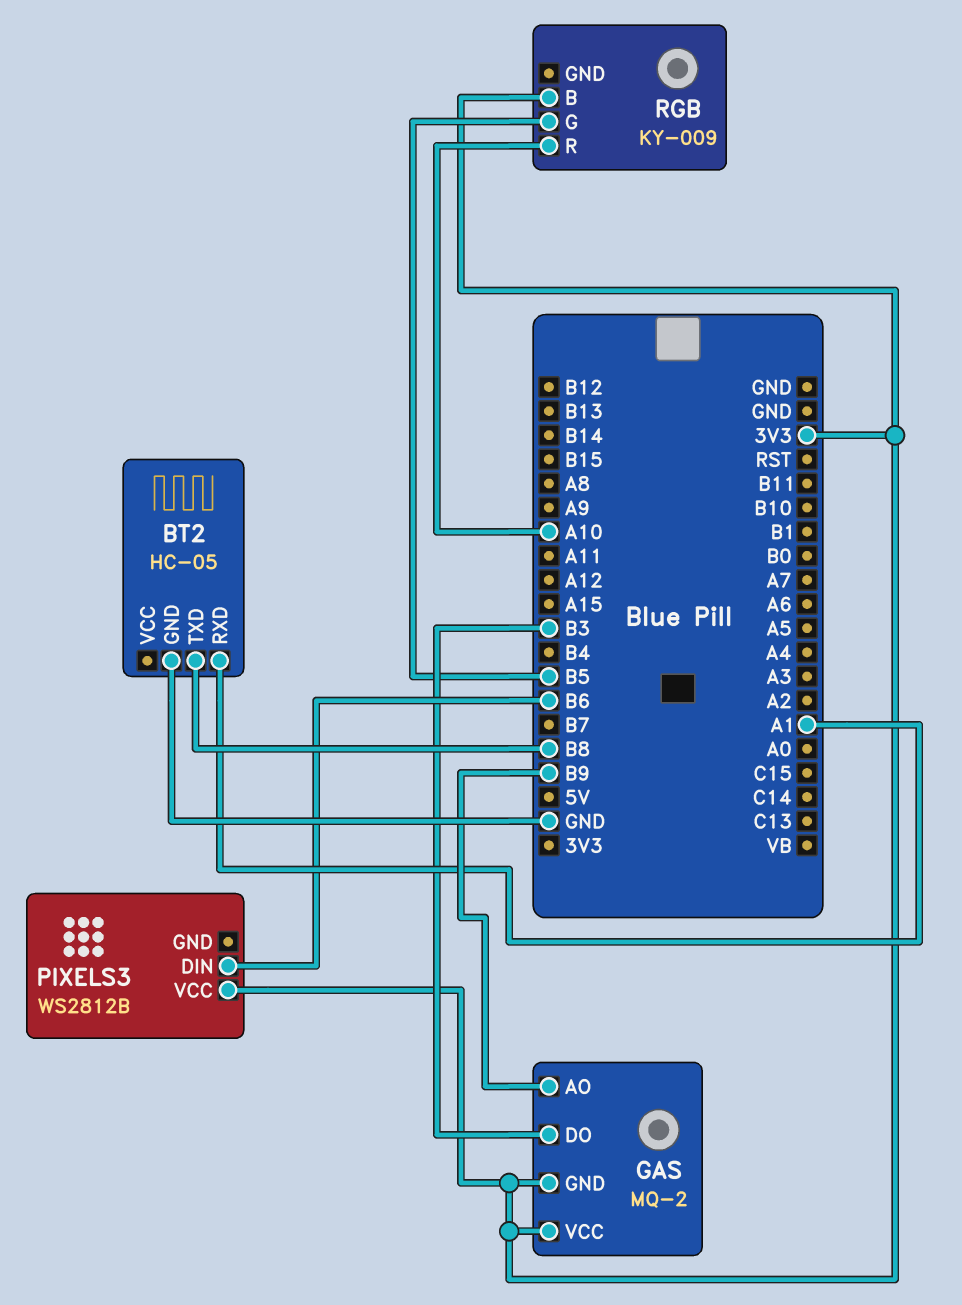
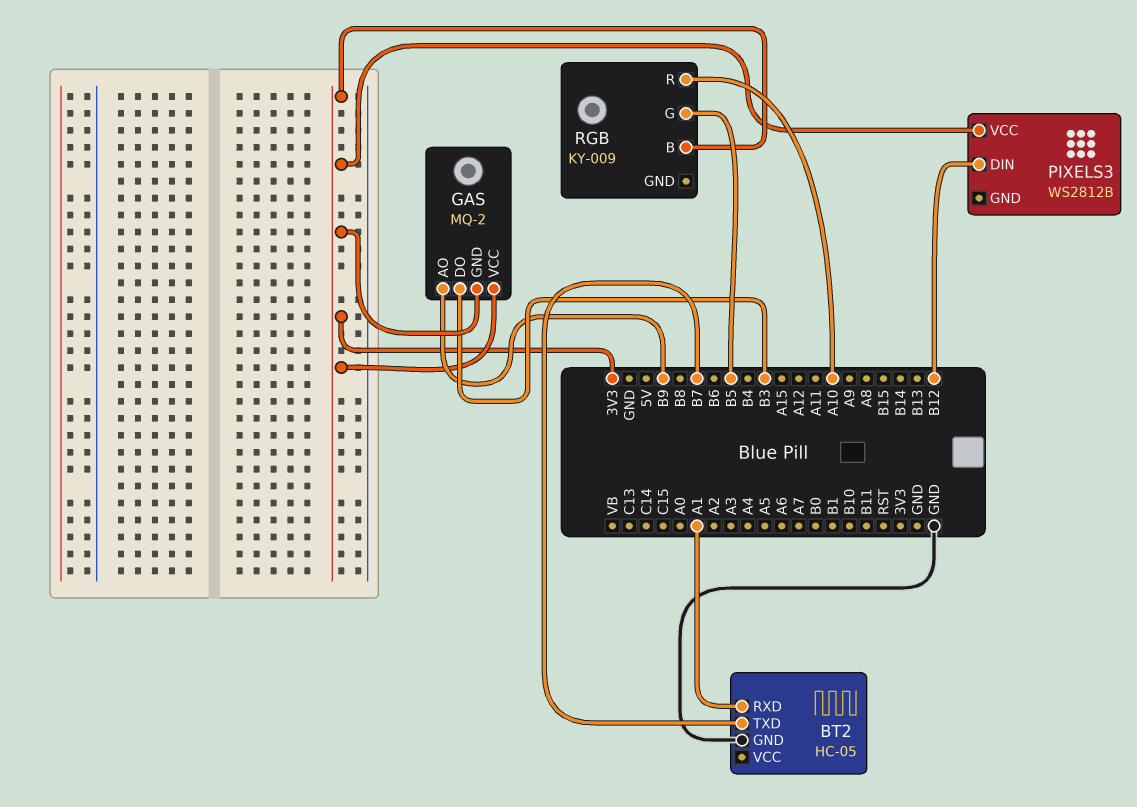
BT2 pin TXD: B8 -> B7
PIXELS3 pin DIN: B6 -> B12

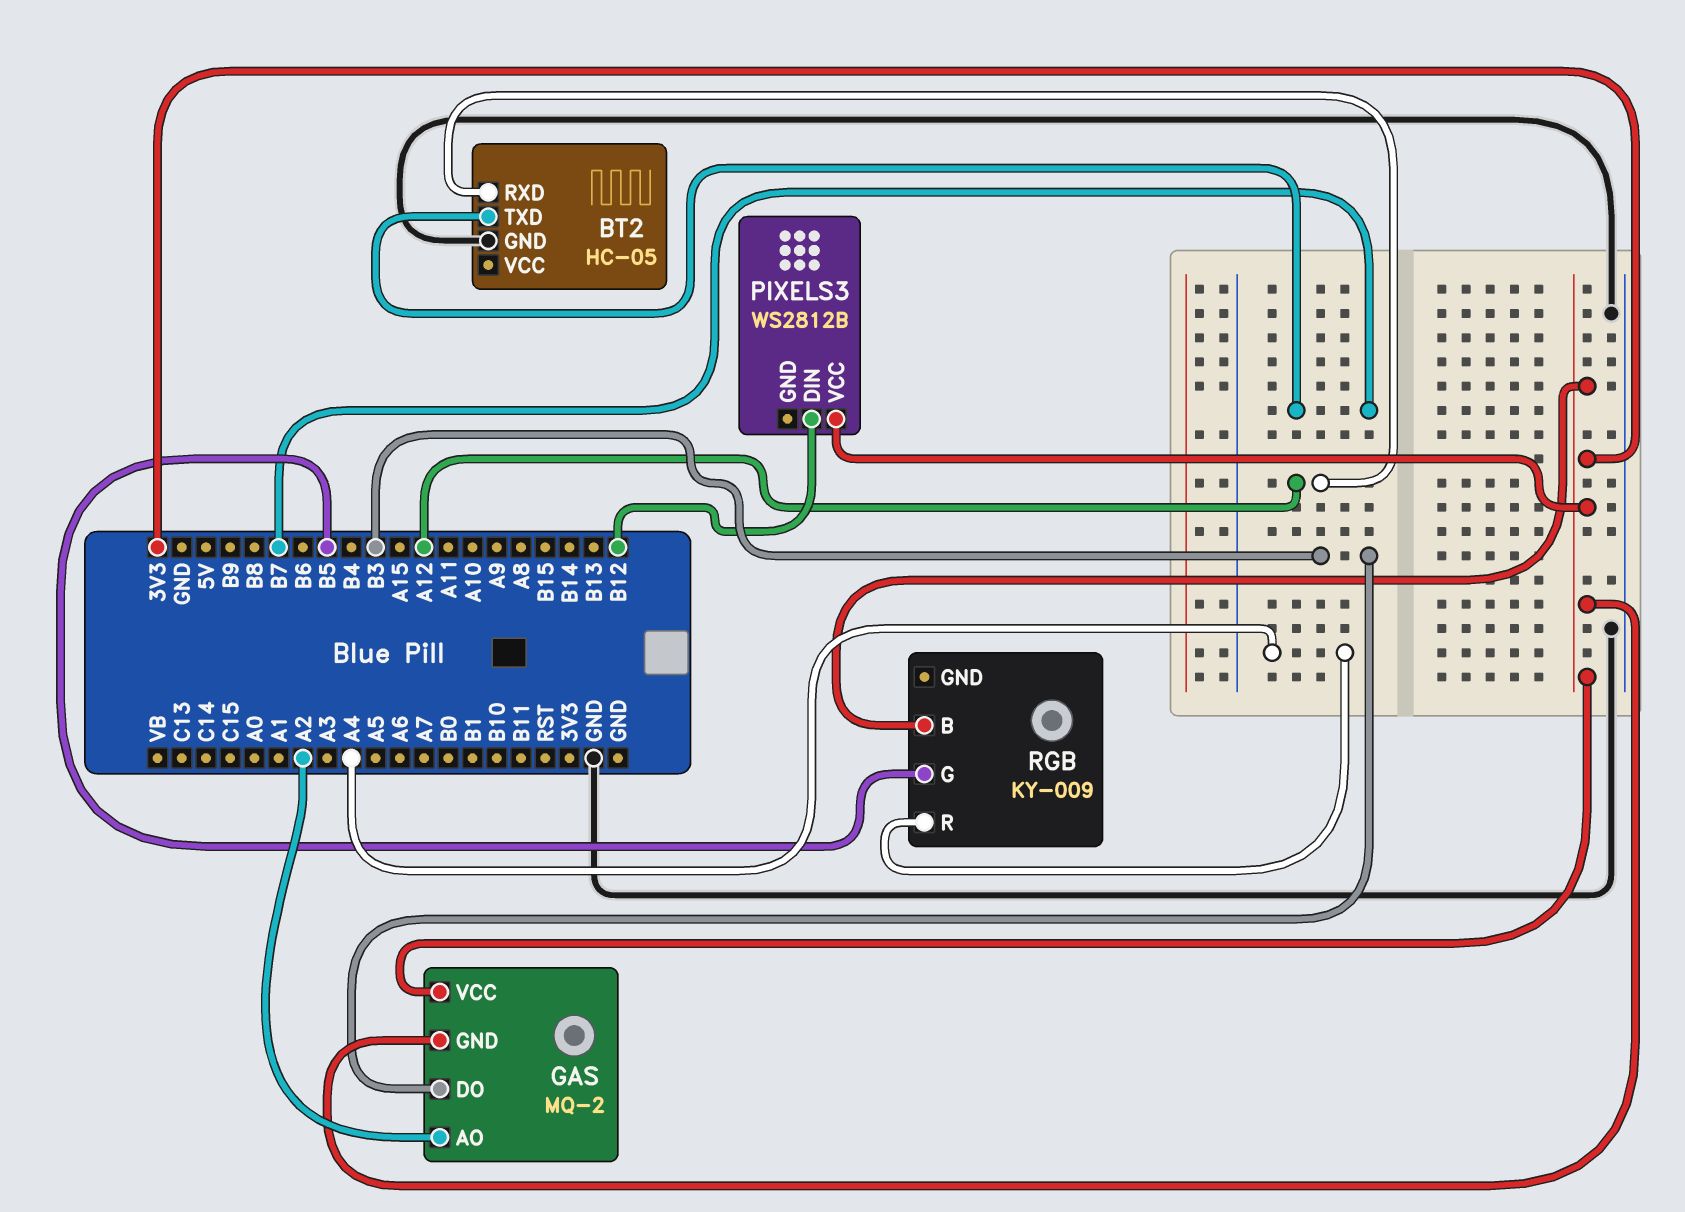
BT2 pin RXD: A1 -> A12
GAS pin AO: B9 -> A2
RGB pin R: A10 -> A4

